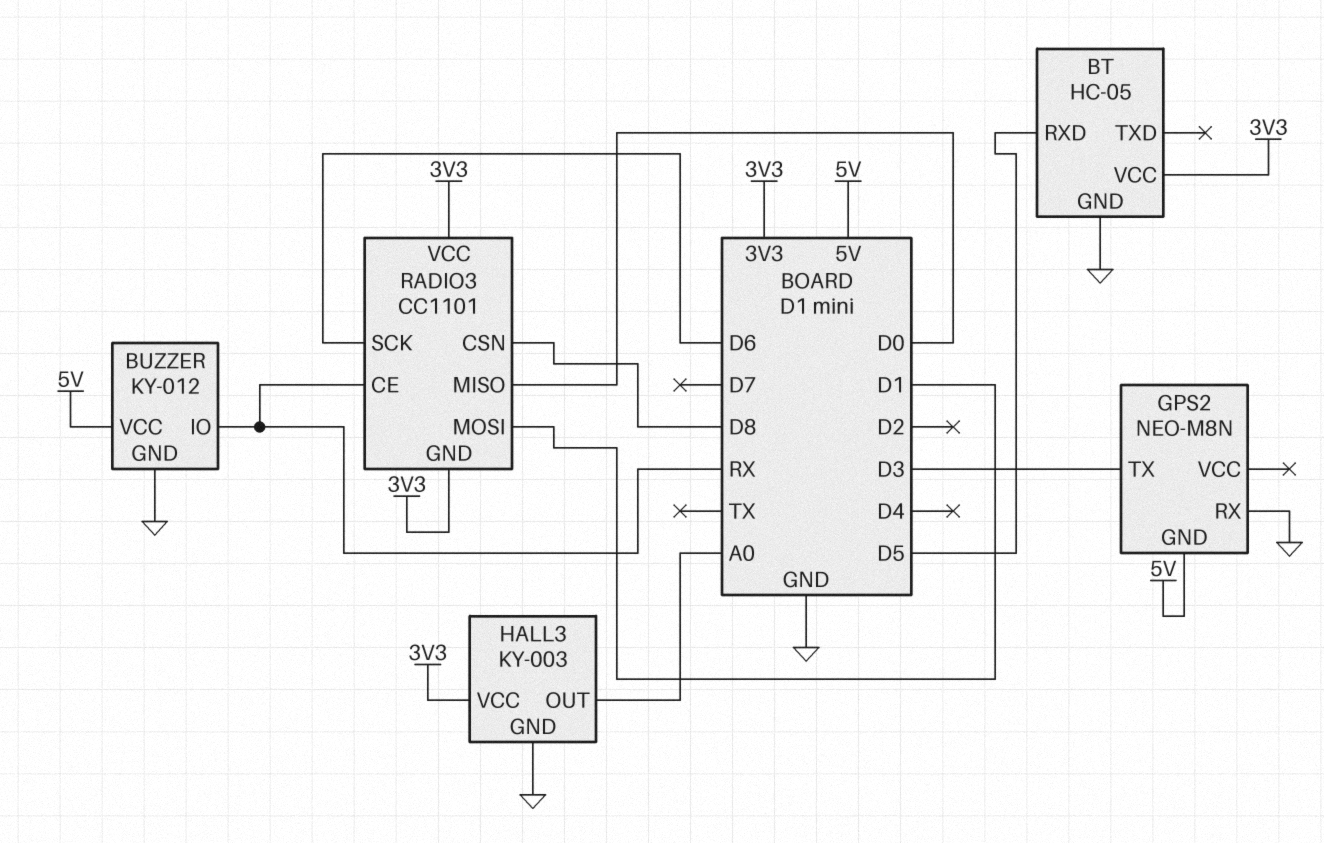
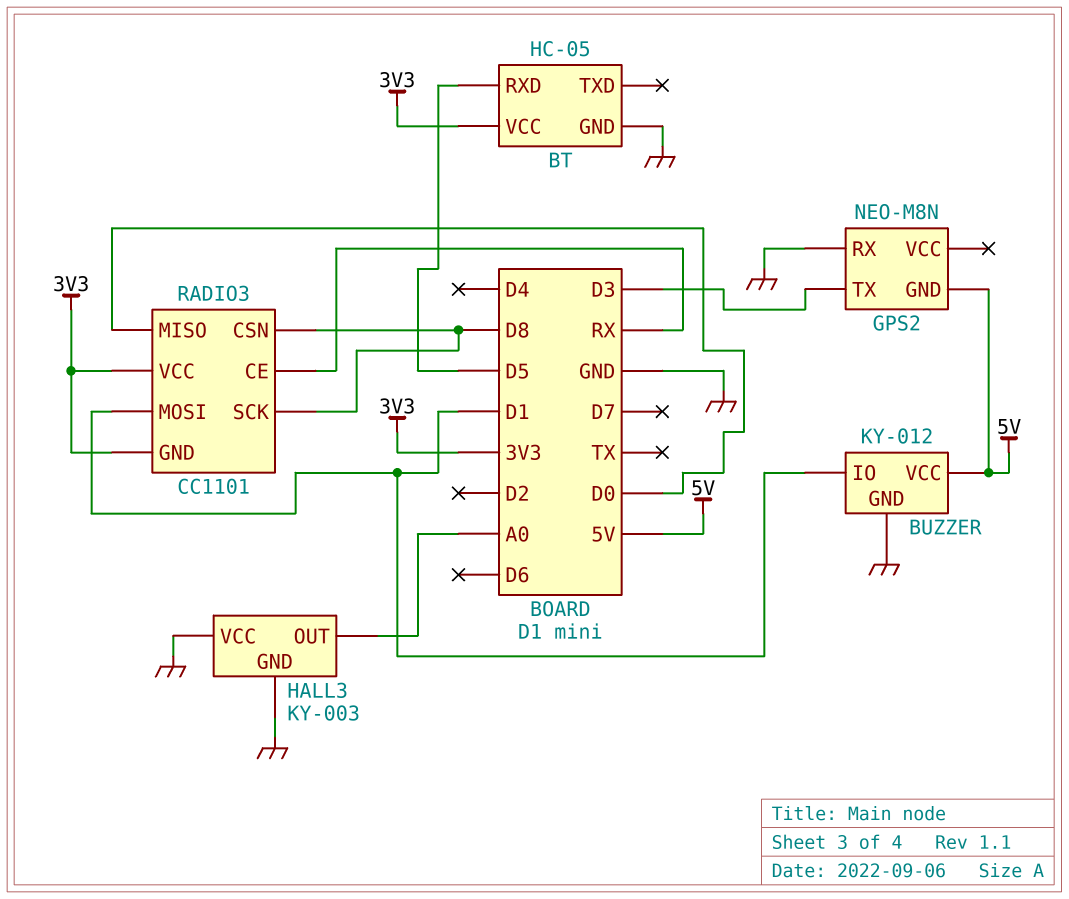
BUZZER pin IO: RX -> D1
HALL3 pin VCC: 3V3 -> GND
RADIO3 pin SCK: D6 -> D8

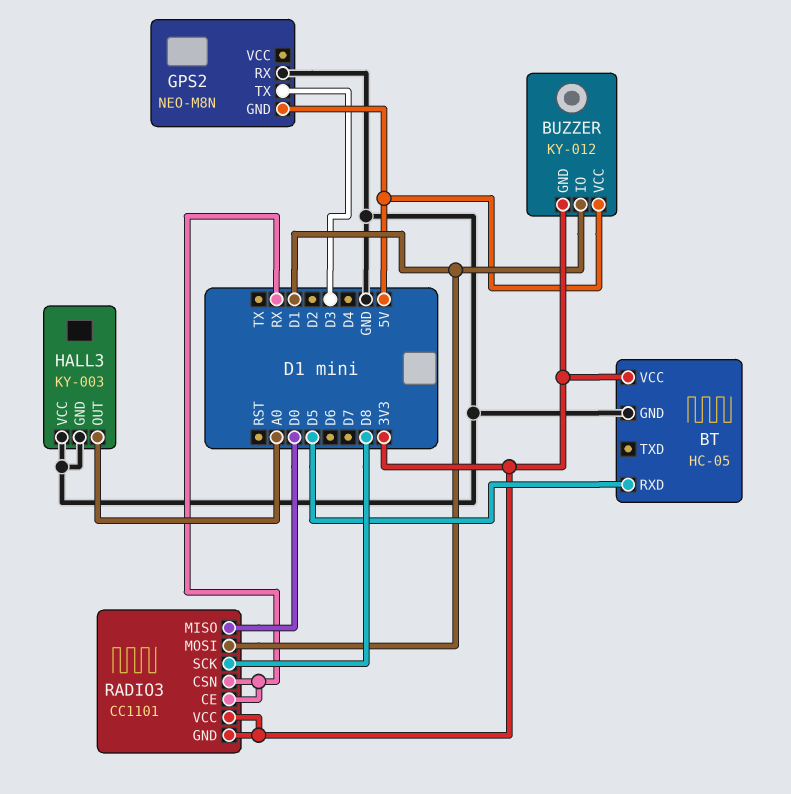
BUZZER pin GND: GND -> 3V3
RADIO3 pin CSN: D8 -> RX

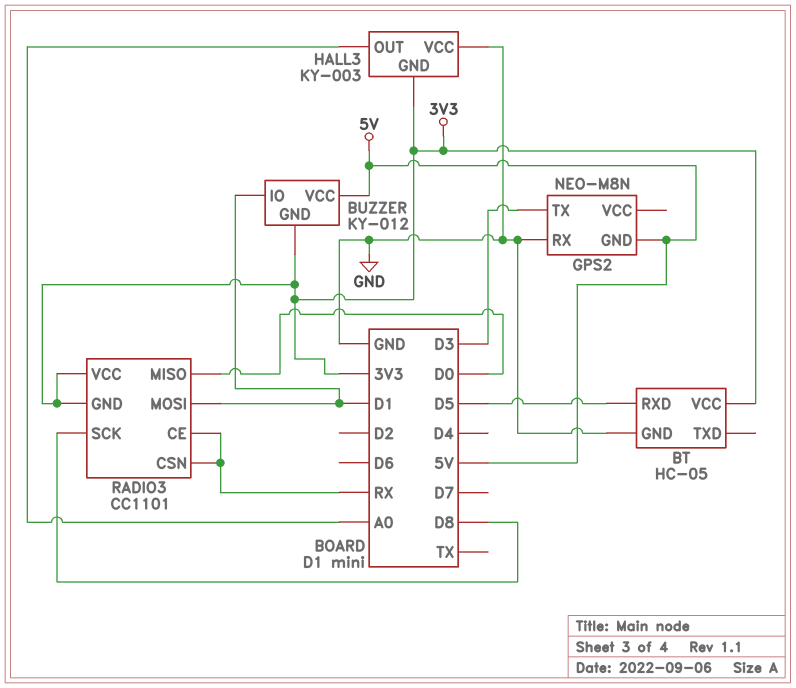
HALL3 pin GND: GND -> 3V3

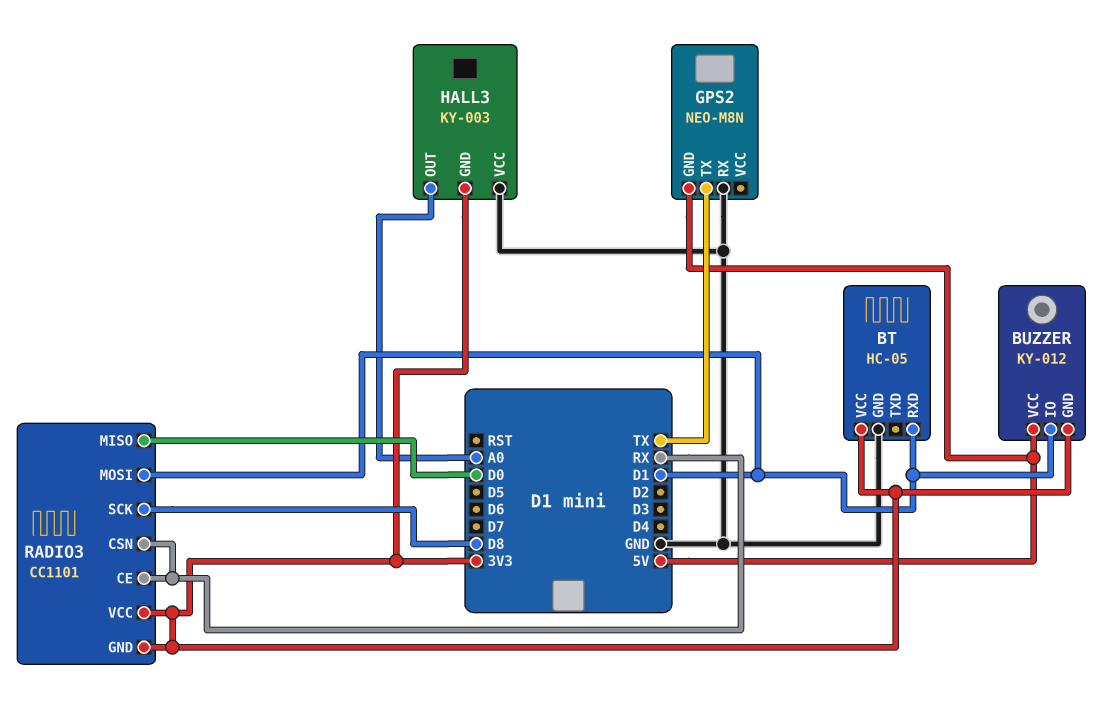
BT pin RXD: D5 -> D1
GPS2 pin TX: D3 -> TX

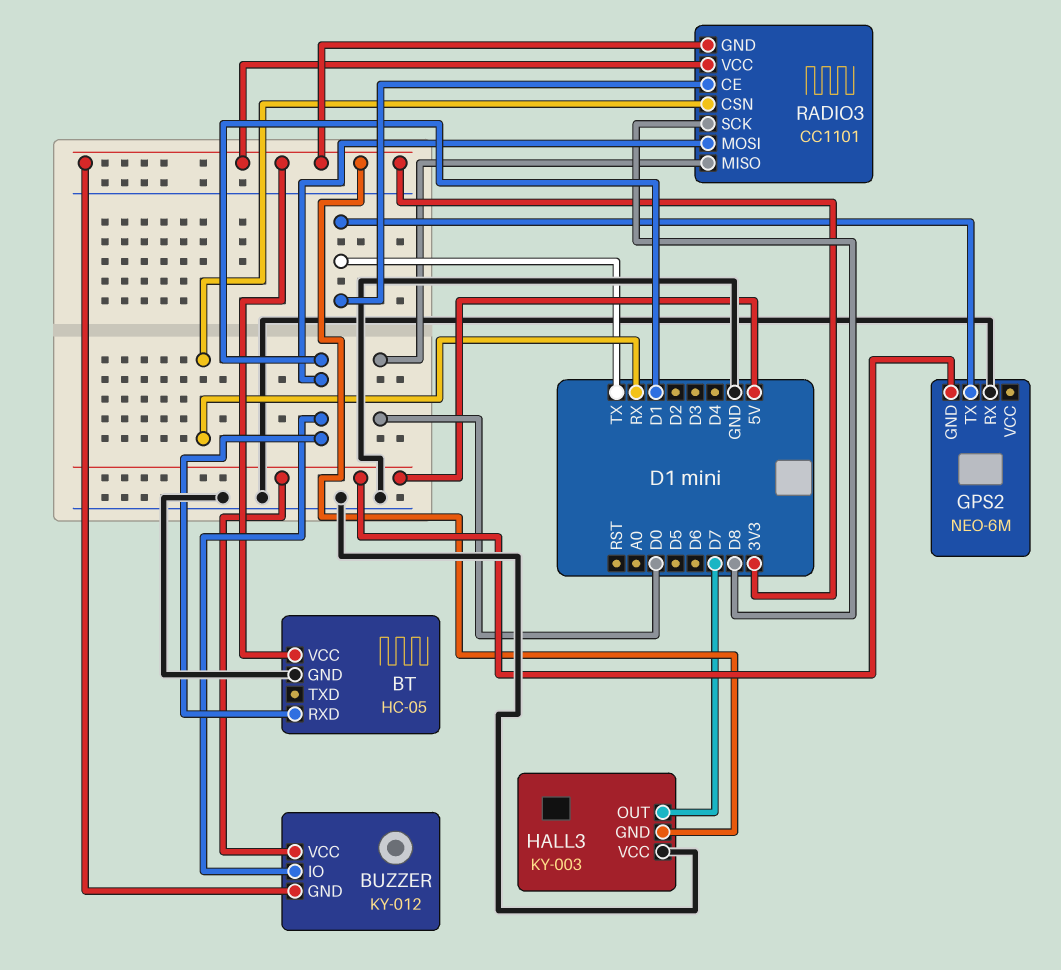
GPS2: NEO-M8N -> NEO-6M
HALL3 pin OUT: A0 -> D7
RADIO3 pin CE: RX -> TX

